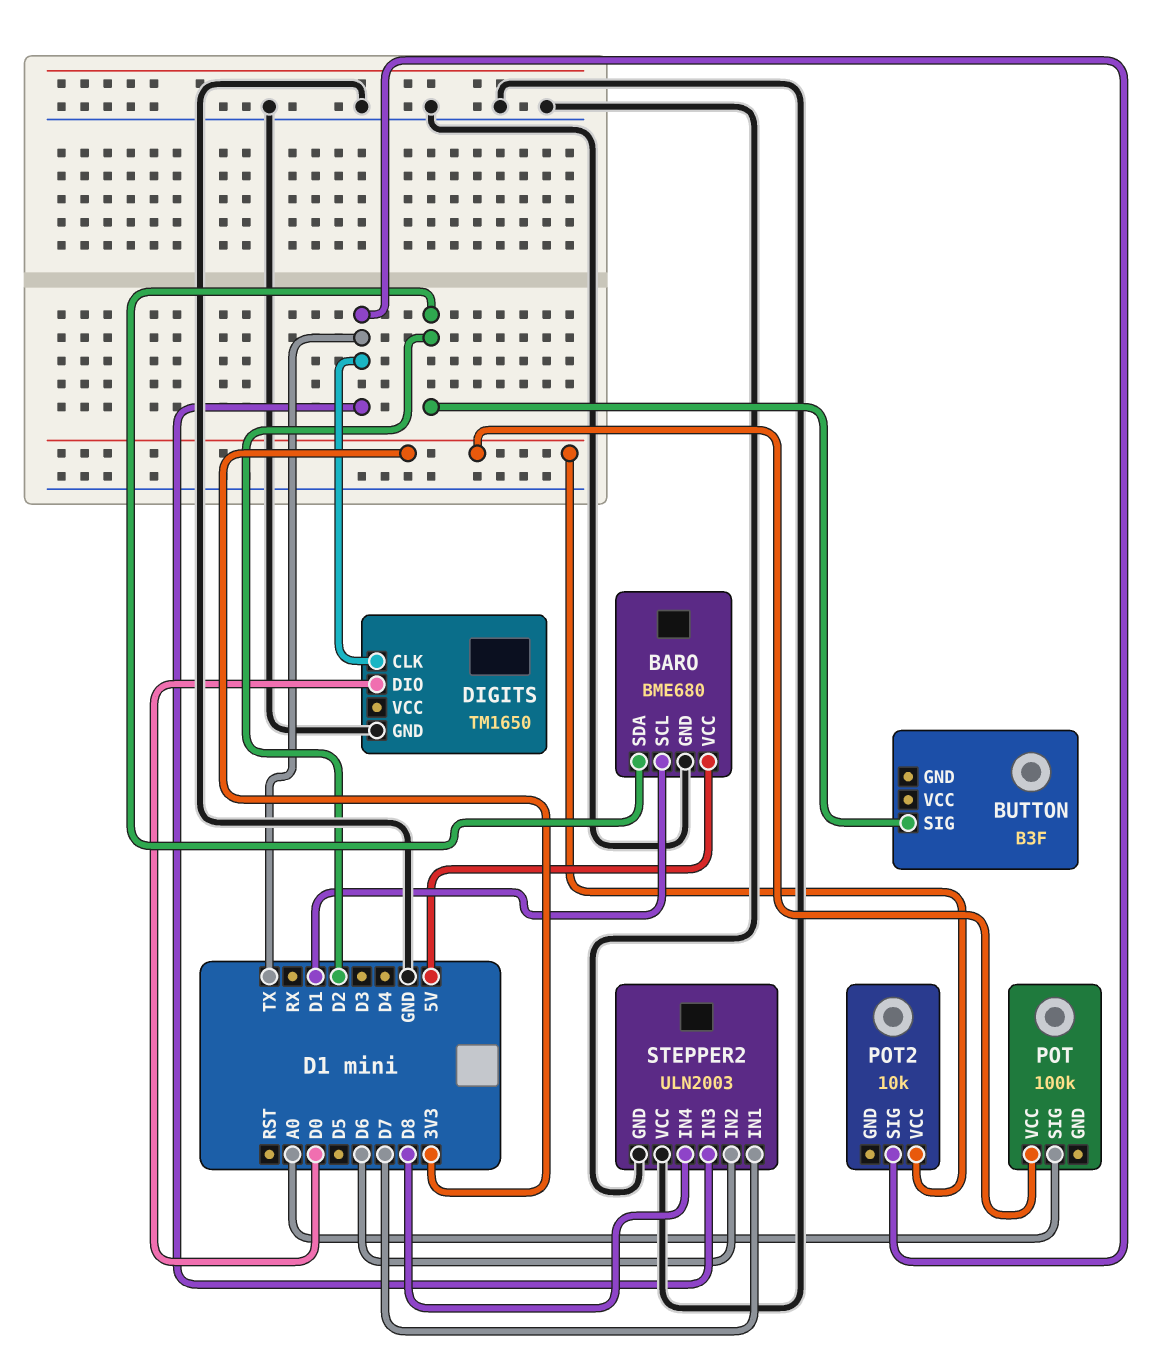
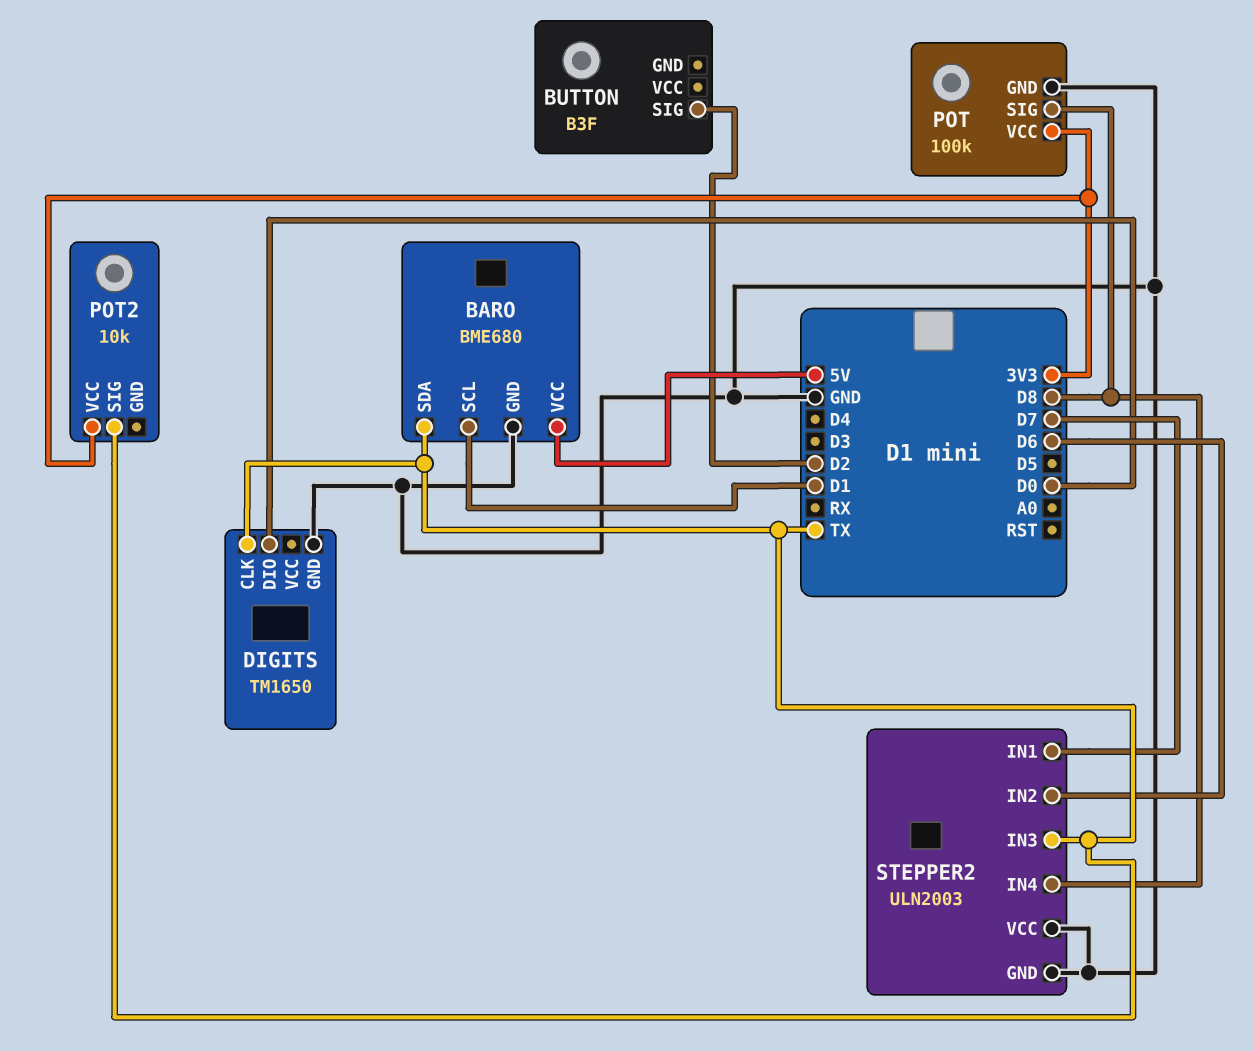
BARO pin SDA: D2 -> TX
POT pin GND: none -> GND
POT pin SIG: A0 -> D8

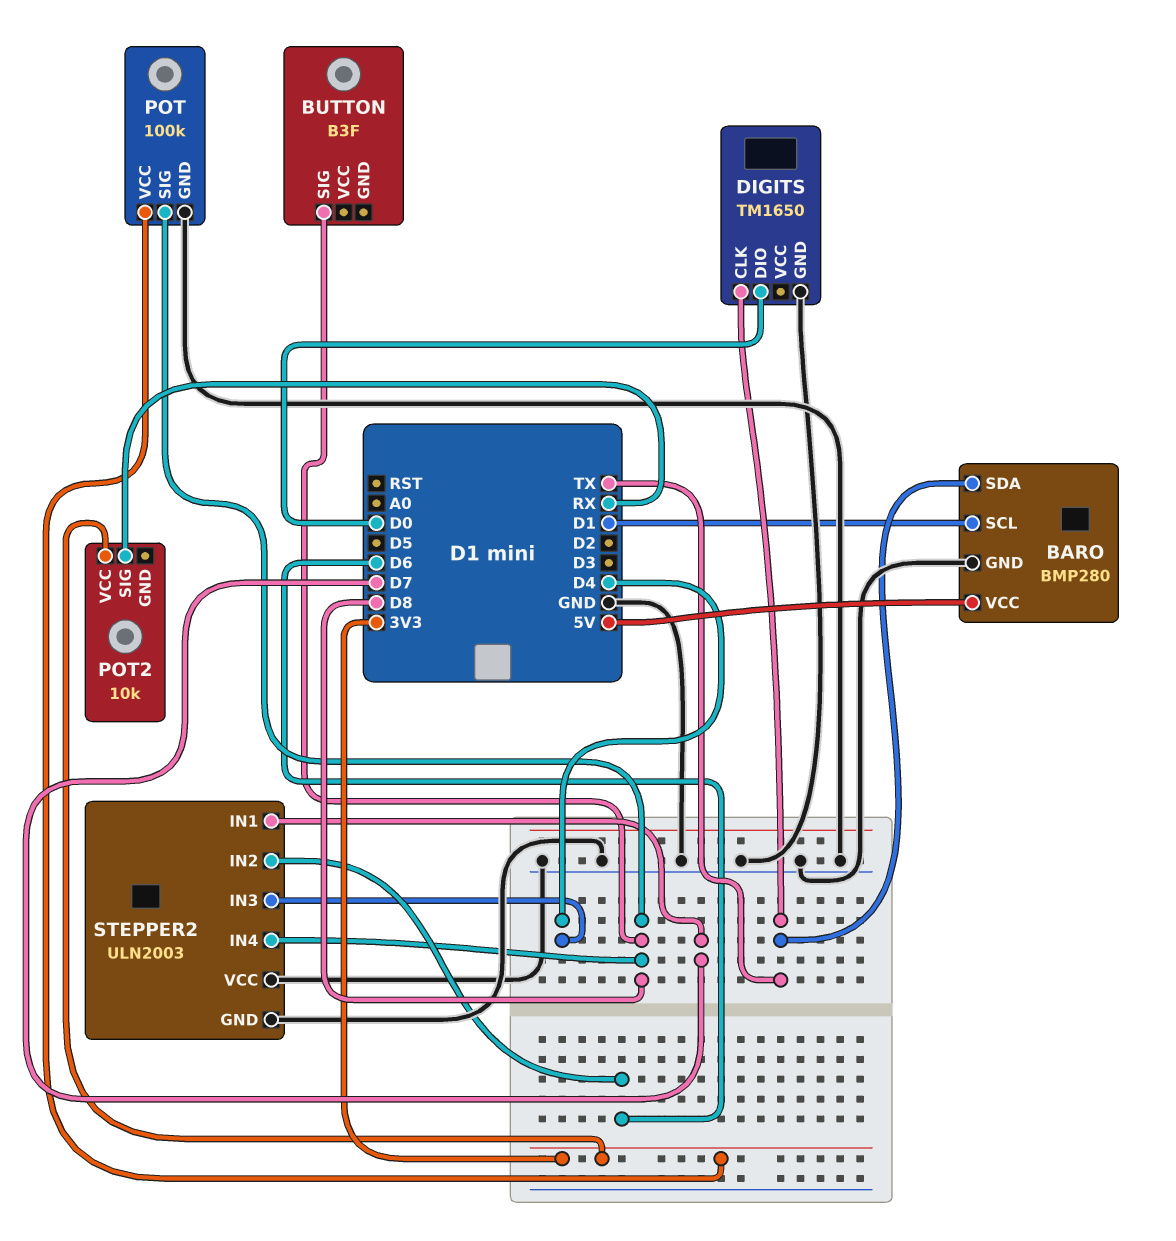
BARO: BME680 -> BMP280
BUTTON pin SIG: D2 -> D8
POT2 pin SIG: TX -> RX
STEPPER2 pin IN3: TX -> D4

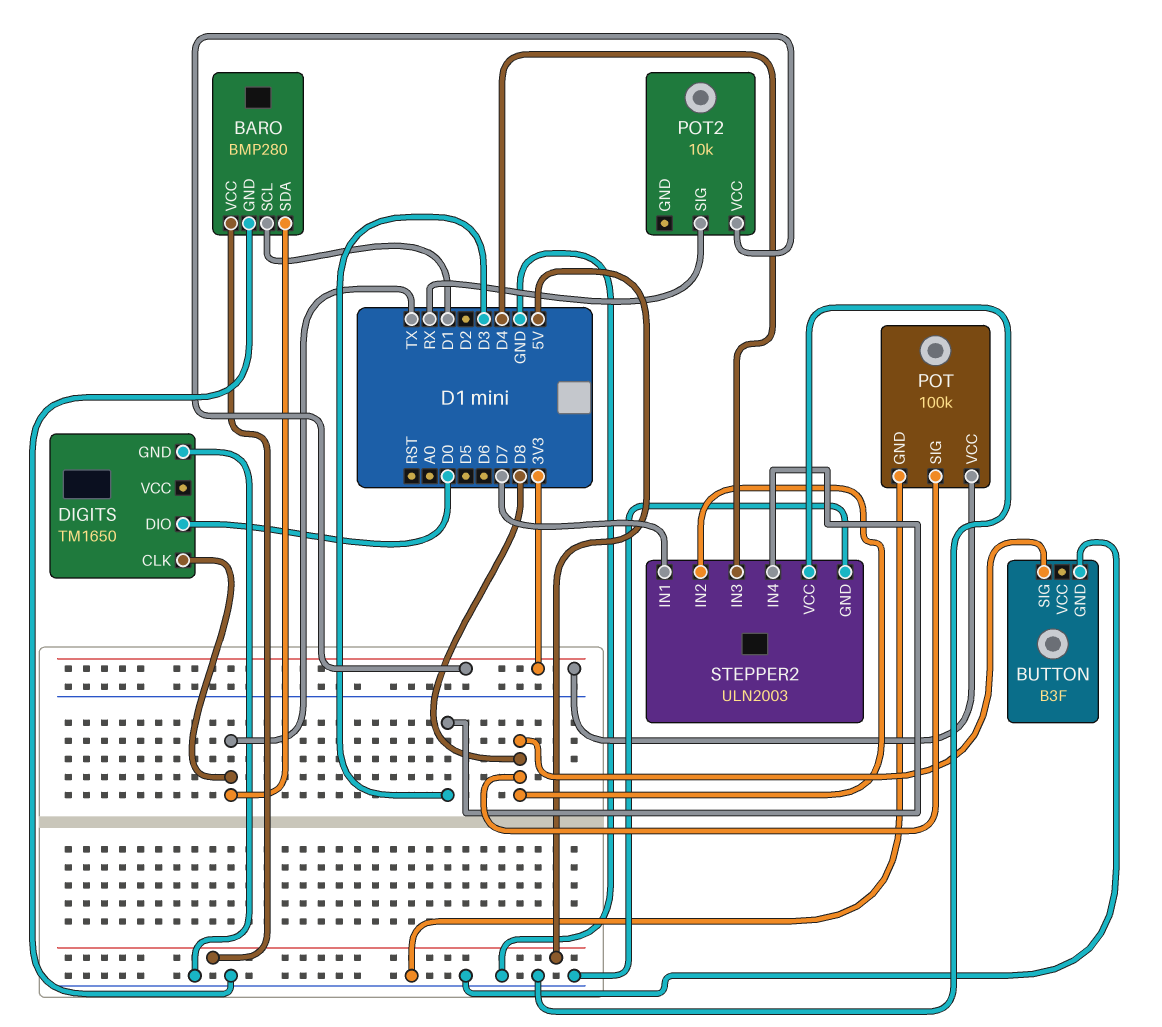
BUTTON pin GND: none -> GND
STEPPER2 pin IN2: D6 -> D8
STEPPER2 pin IN4: D8 -> D3

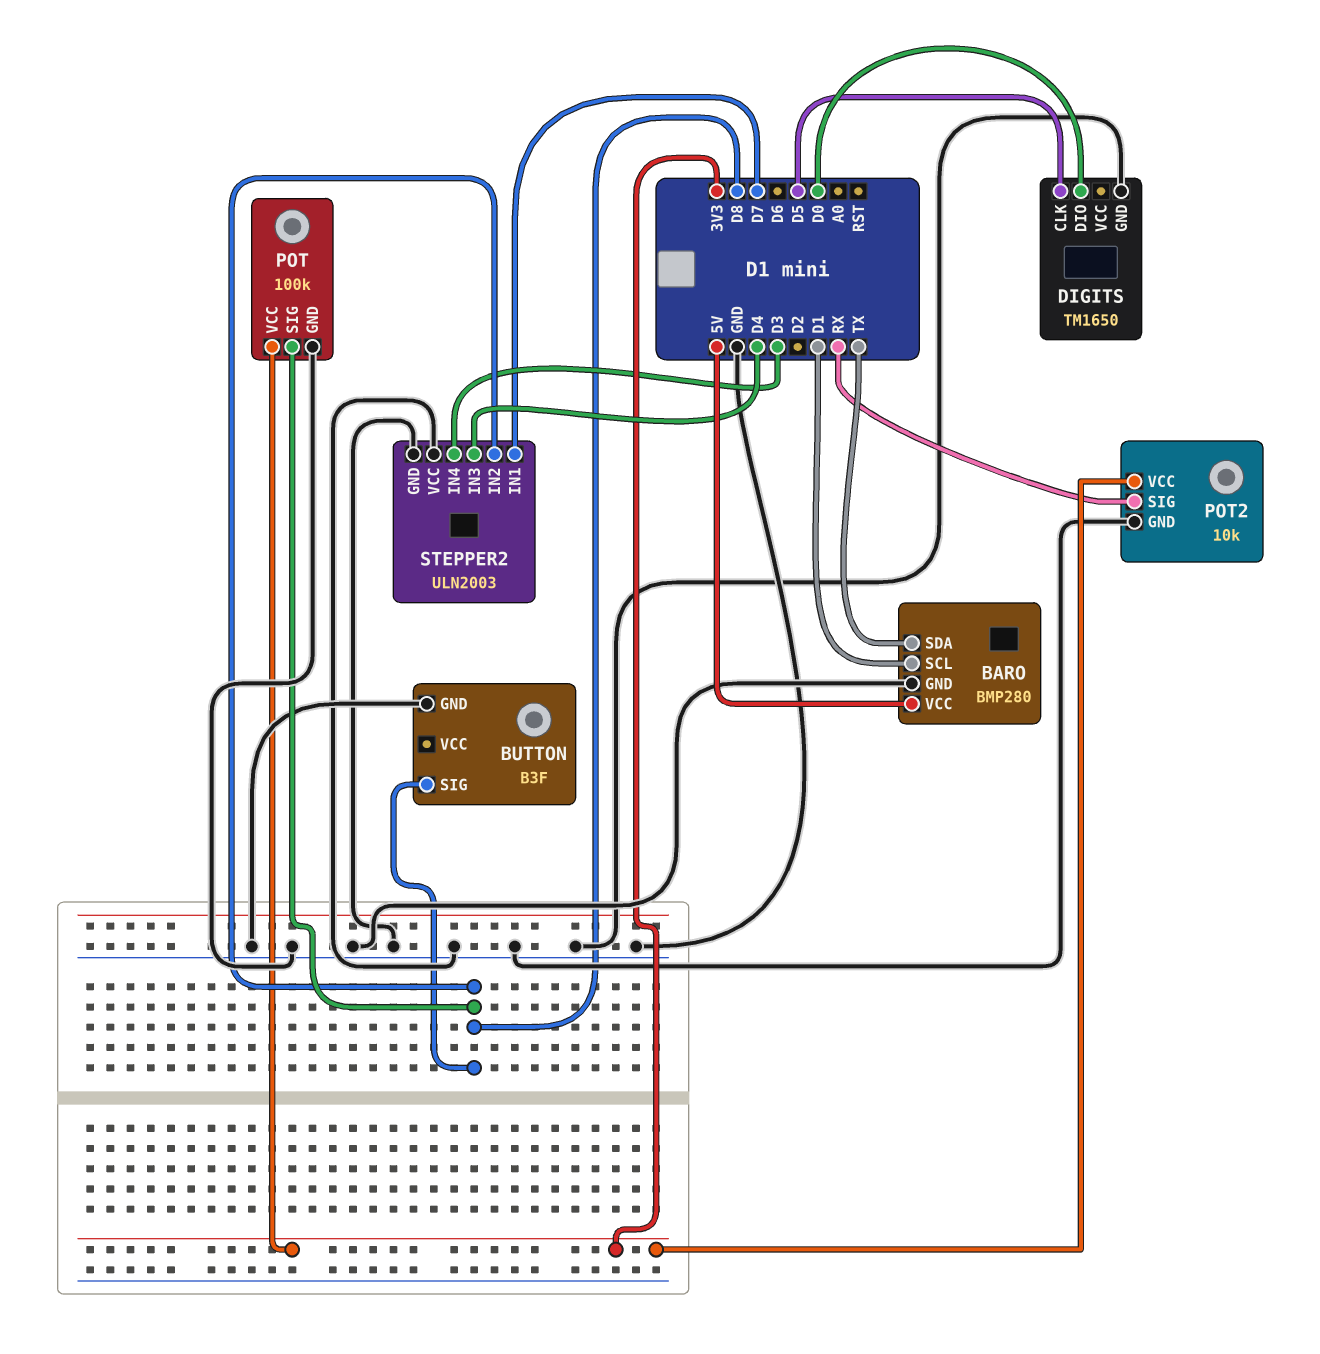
DIGITS pin CLK: TX -> D5
POT2 pin GND: none -> GND

